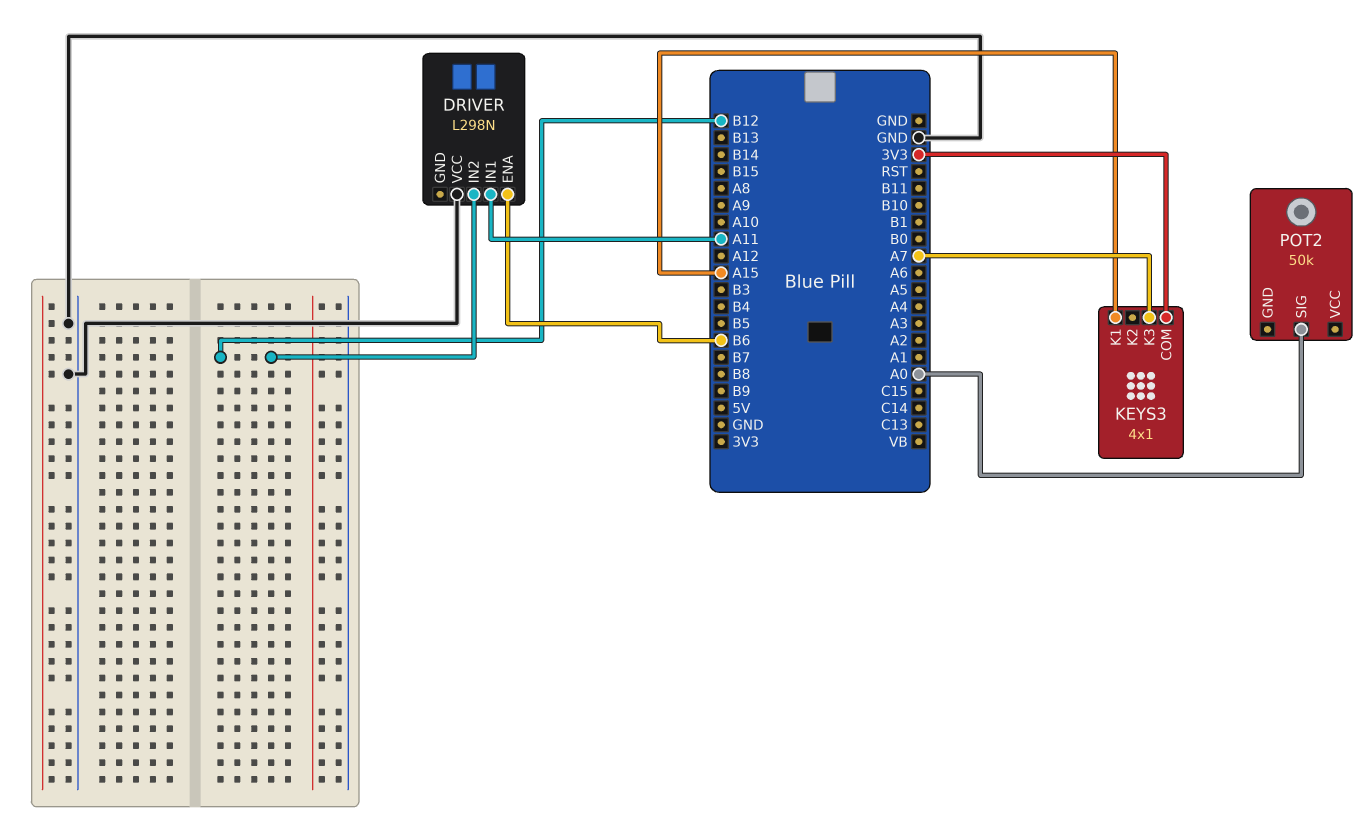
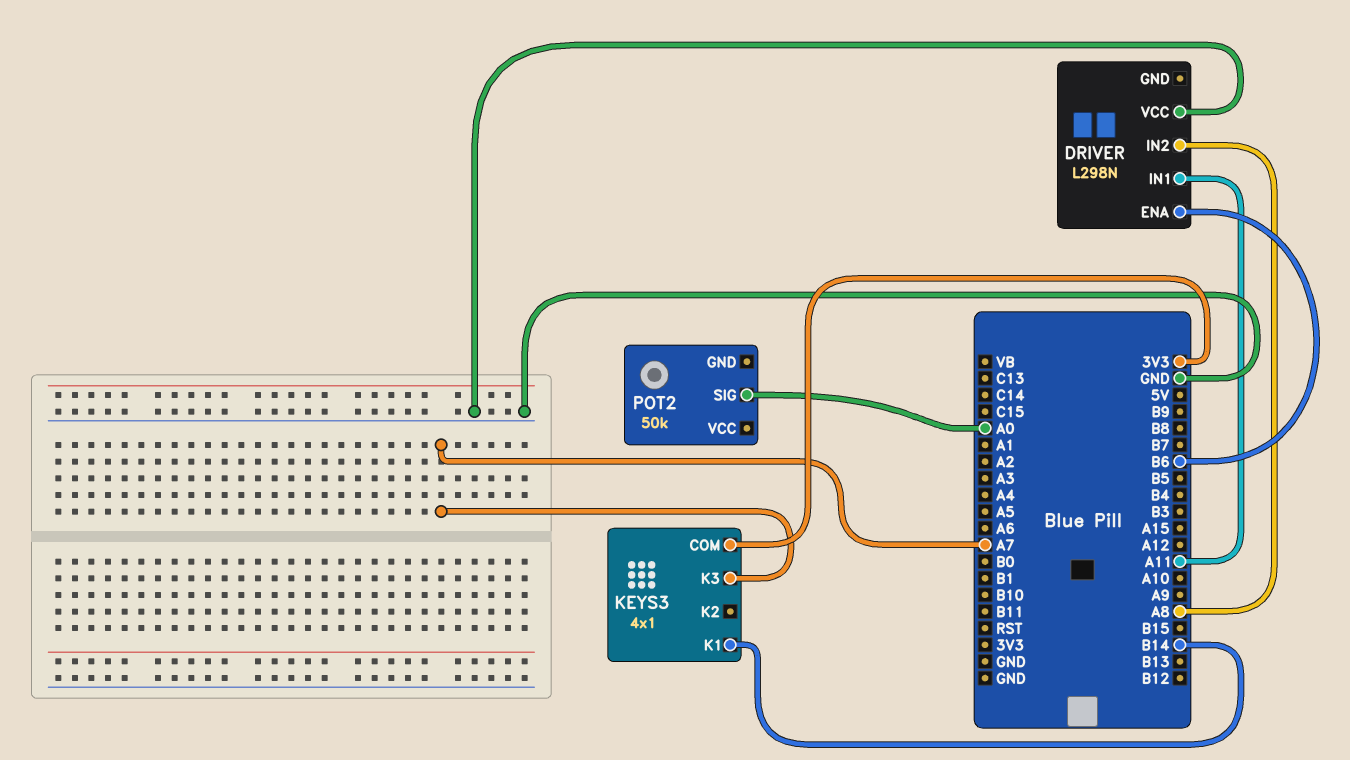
DRIVER pin IN2: B12 -> A8
KEYS3 pin K1: A15 -> B14

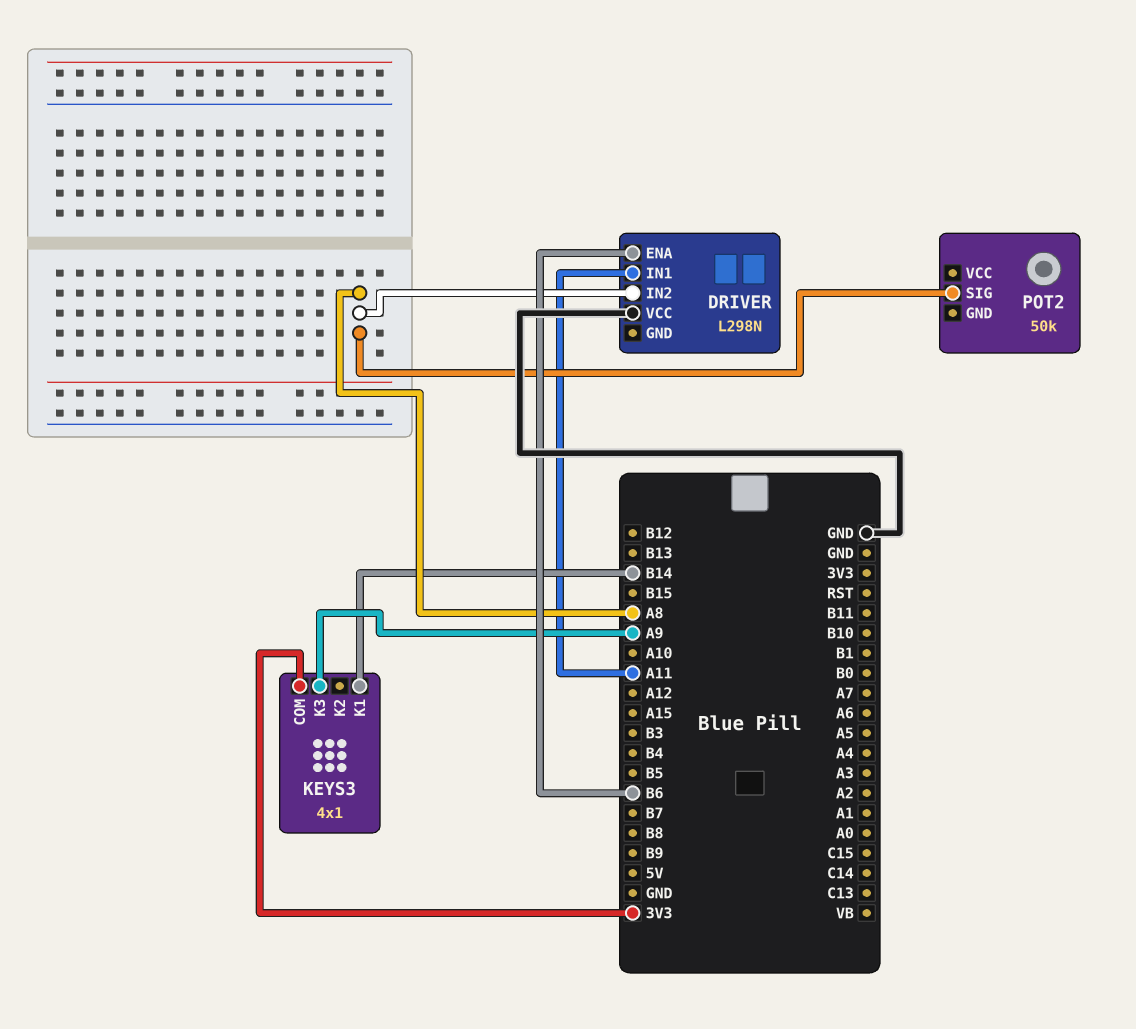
KEYS3 pin K3: A7 -> A9
POT2 pin SIG: A0 -> A8

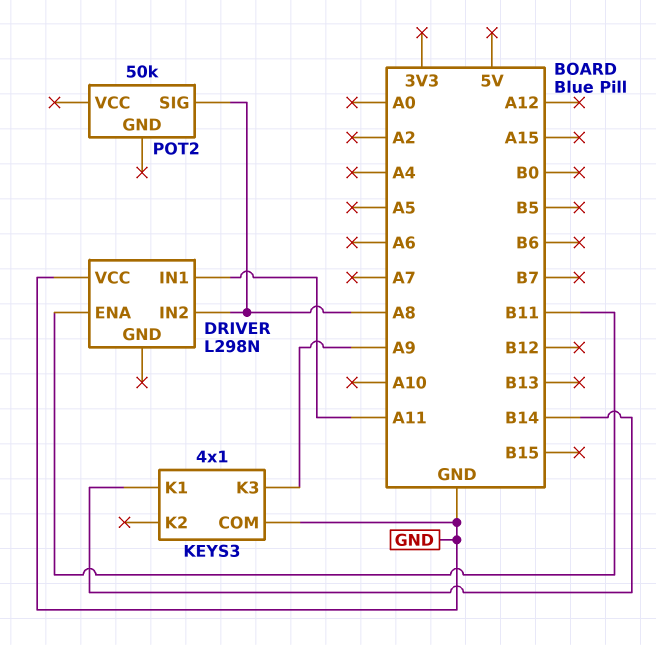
DRIVER pin ENA: B6 -> B11
KEYS3 pin COM: 3V3 -> GND

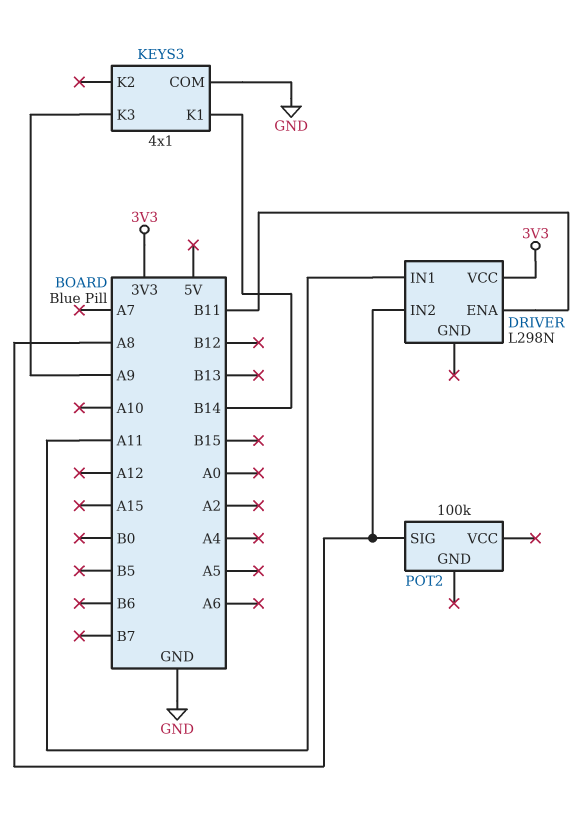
DRIVER pin VCC: GND -> 3V3
POT2: 50k -> 100k

